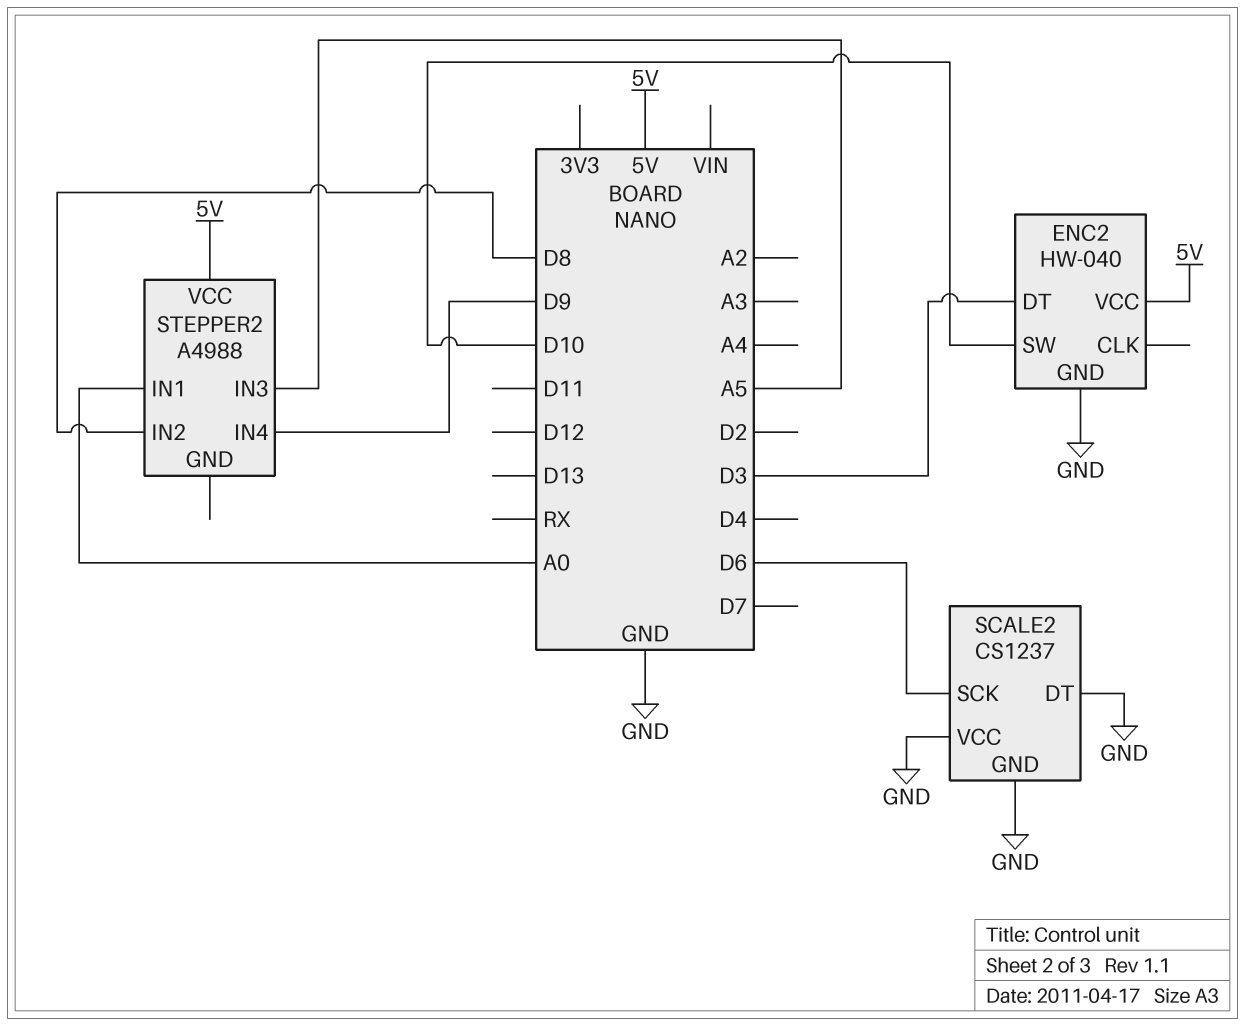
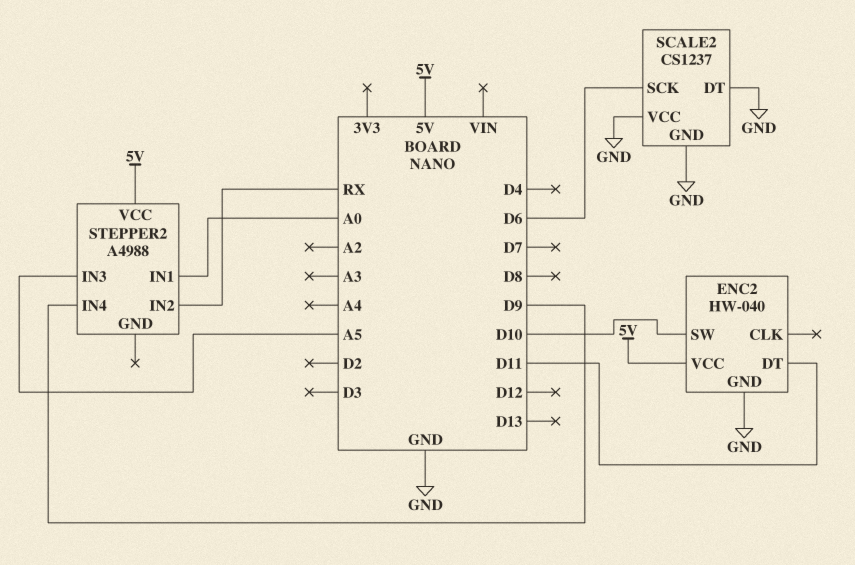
ENC2 pin DT: D3 -> D11
STEPPER2 pin IN2: D8 -> RX

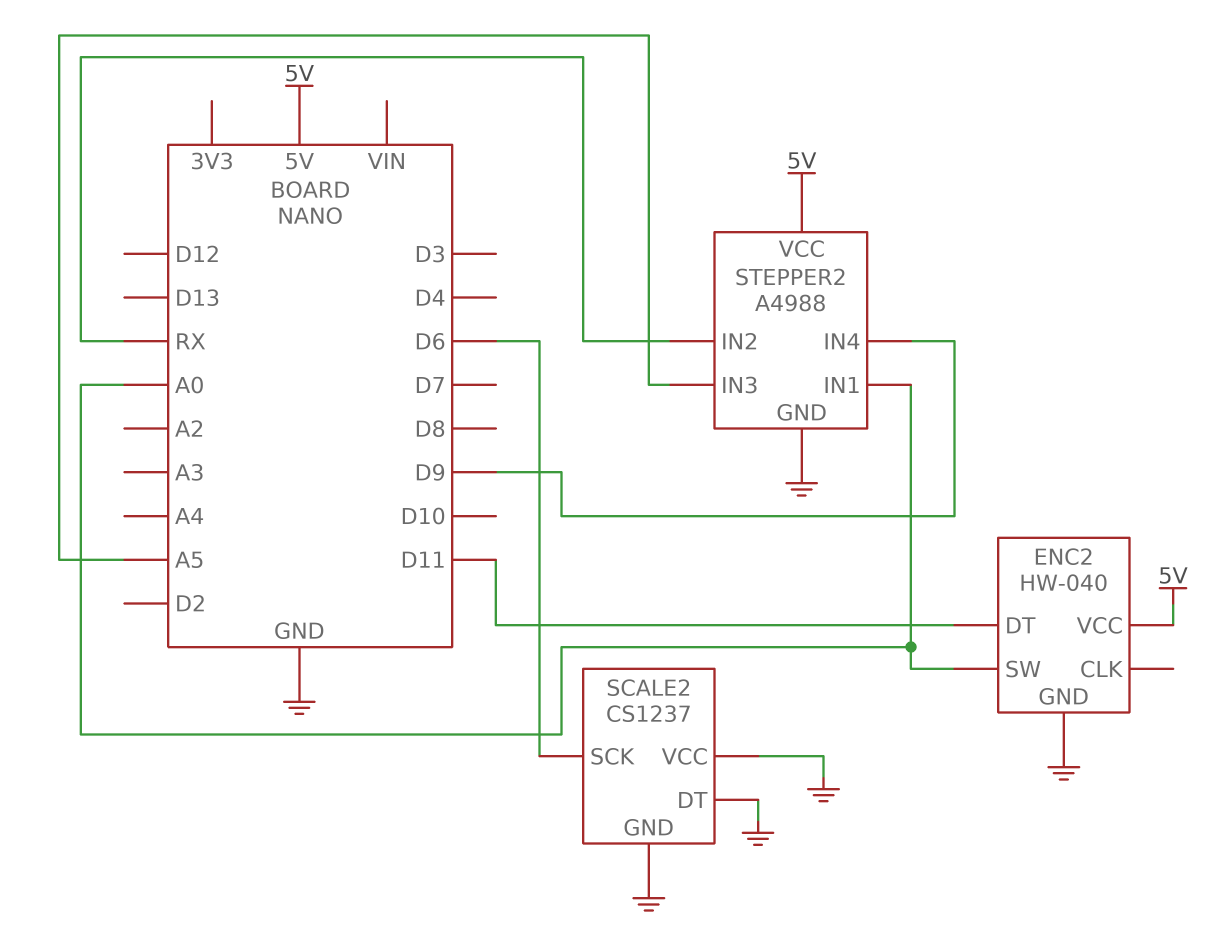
ENC2 pin SW: D10 -> A0
STEPPER2 pin GND: none -> GND

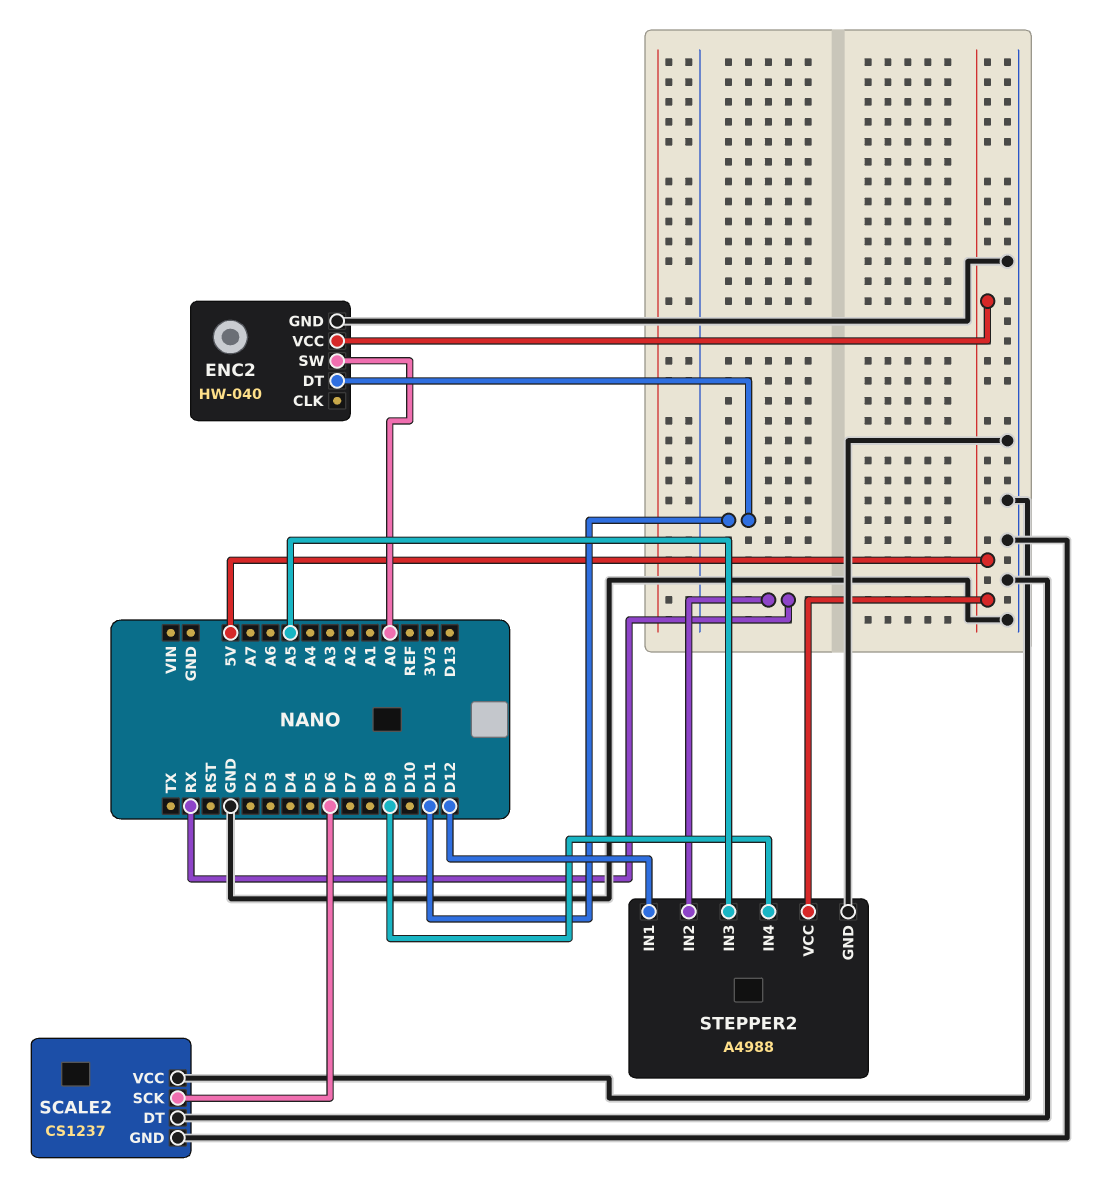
STEPPER2 pin IN1: A0 -> D12

